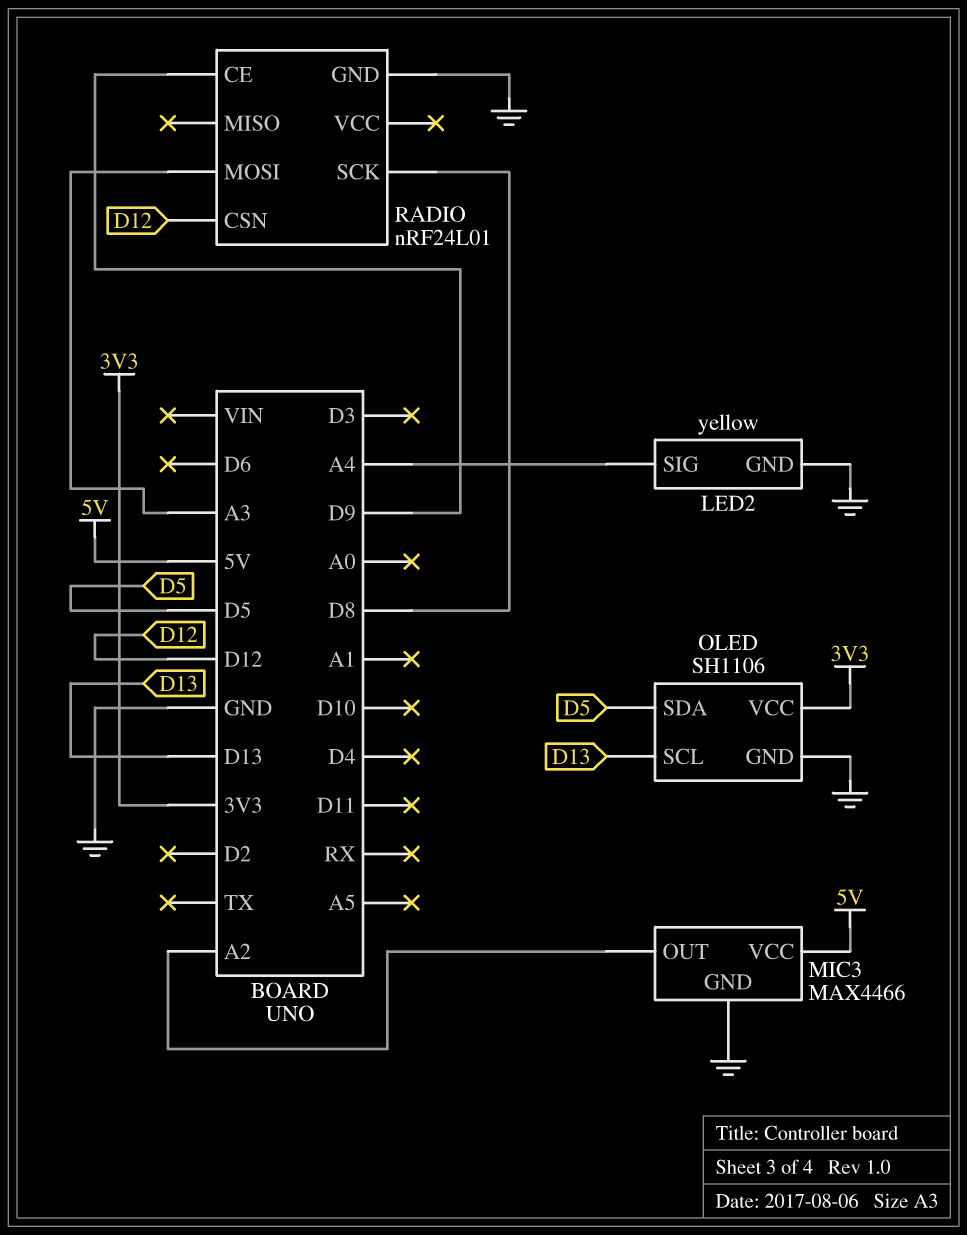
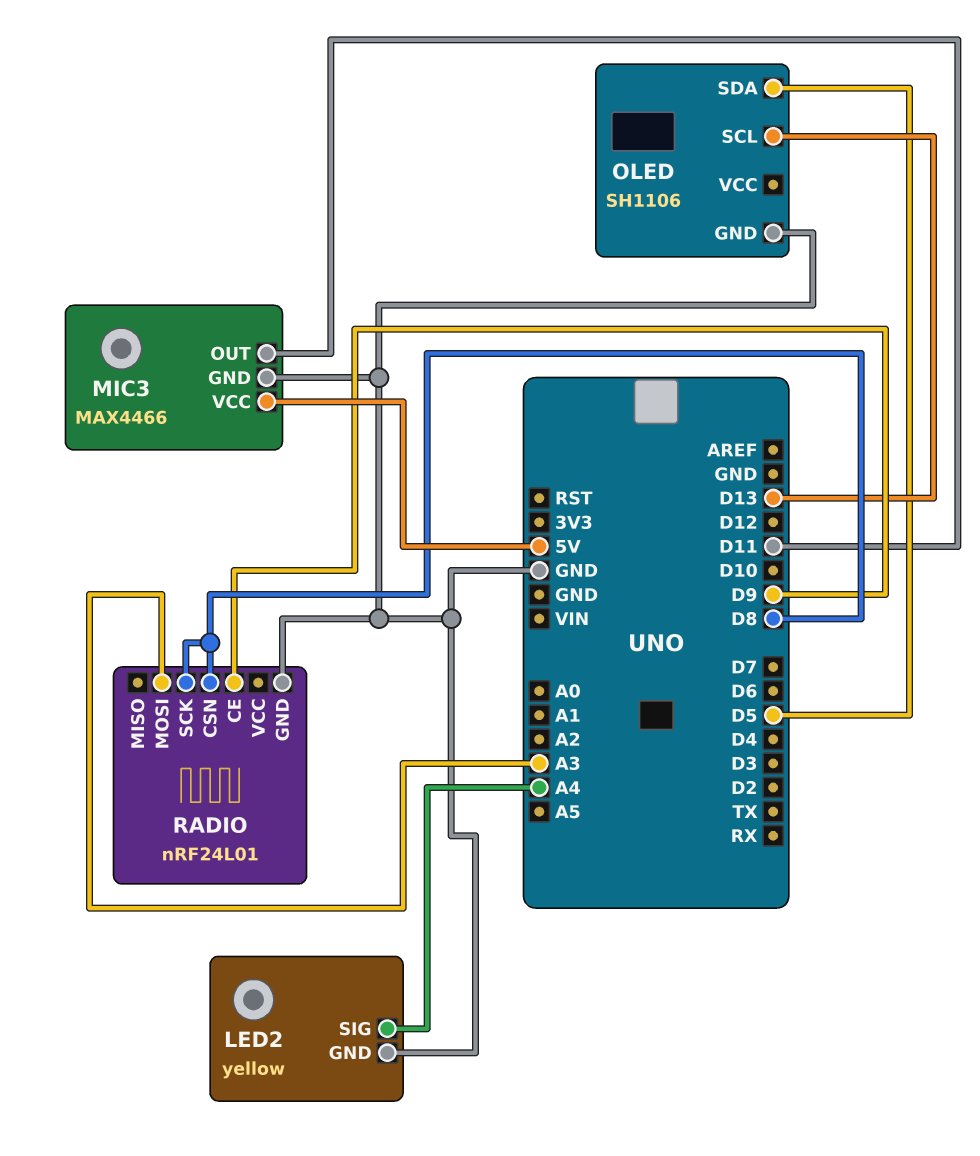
MIC3 pin OUT: A2 -> D11
OLED pin VCC: 3V3 -> none
RADIO pin CSN: D12 -> D8

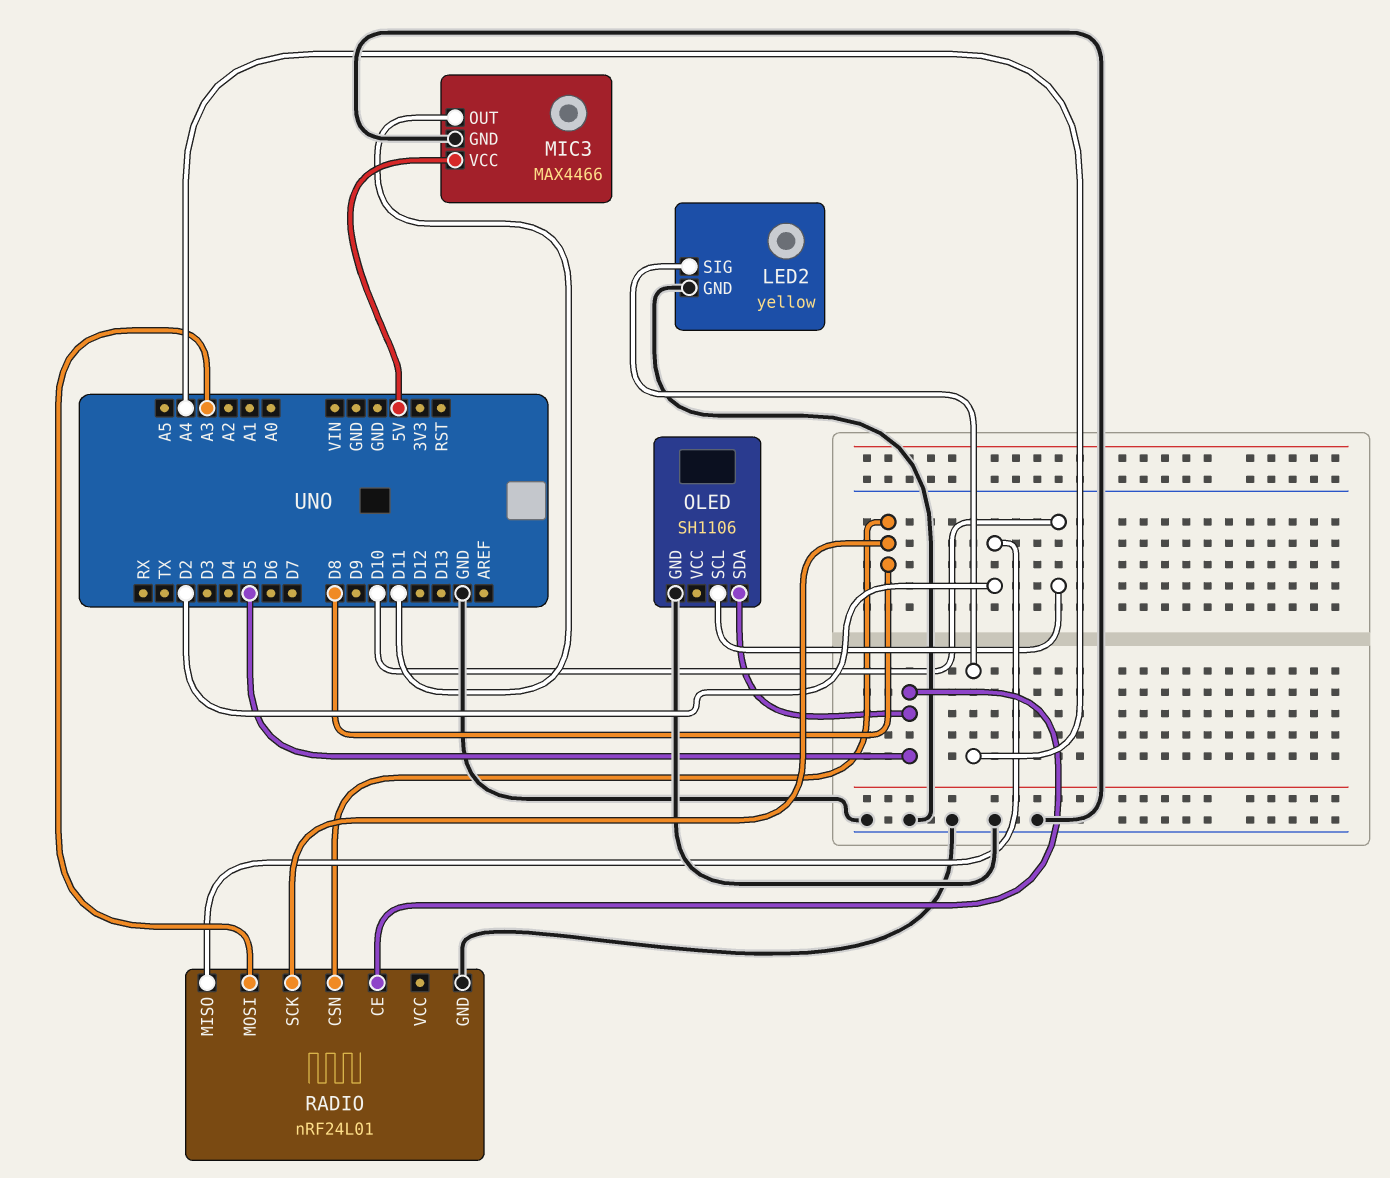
OLED pin SCL: D13 -> D10
RADIO pin CE: D9 -> D5
RADIO pin MISO: none -> D2

